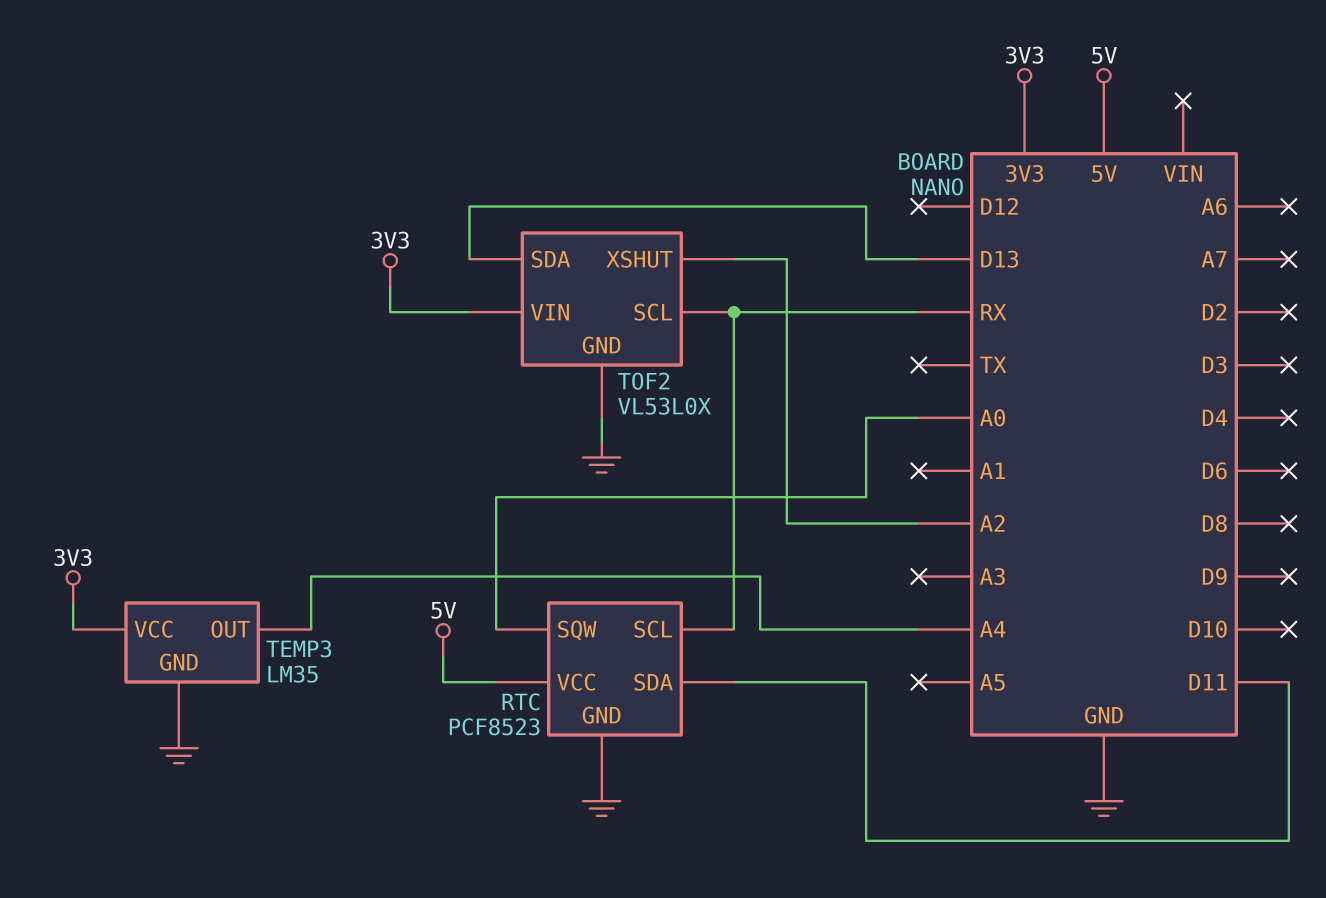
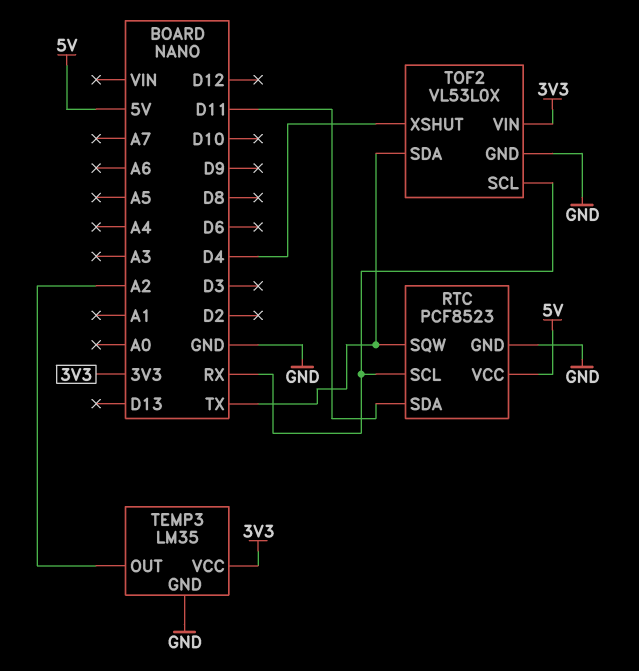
RTC pin SQW: A0 -> TX
TEMP3 pin OUT: A4 -> A2
TOF2 pin SDA: D13 -> TX
TOF2 pin XSHUT: A2 -> D4

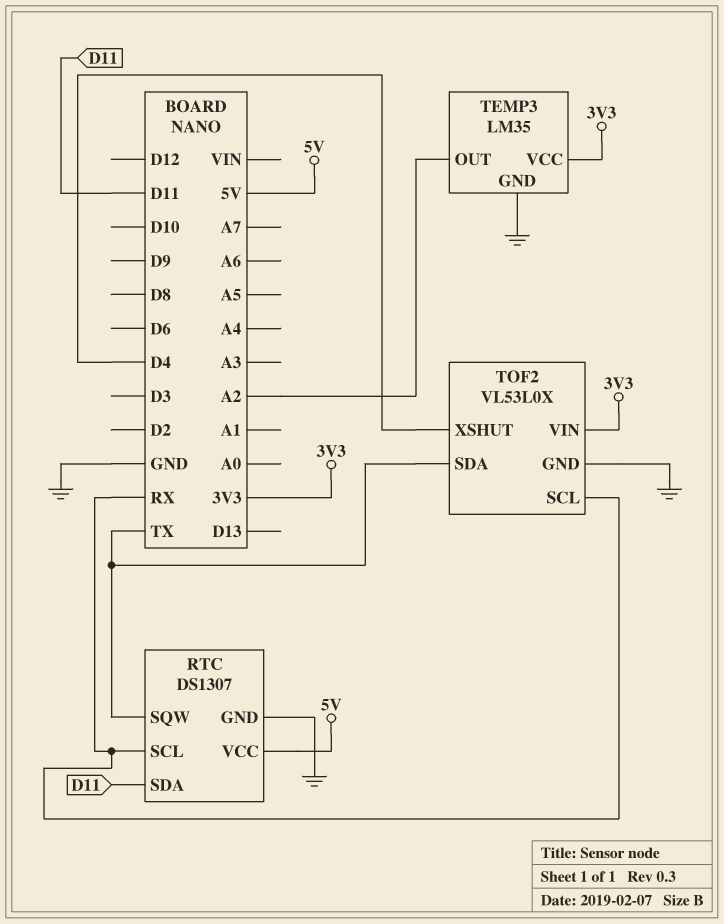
RTC: PCF8523 -> DS1307

